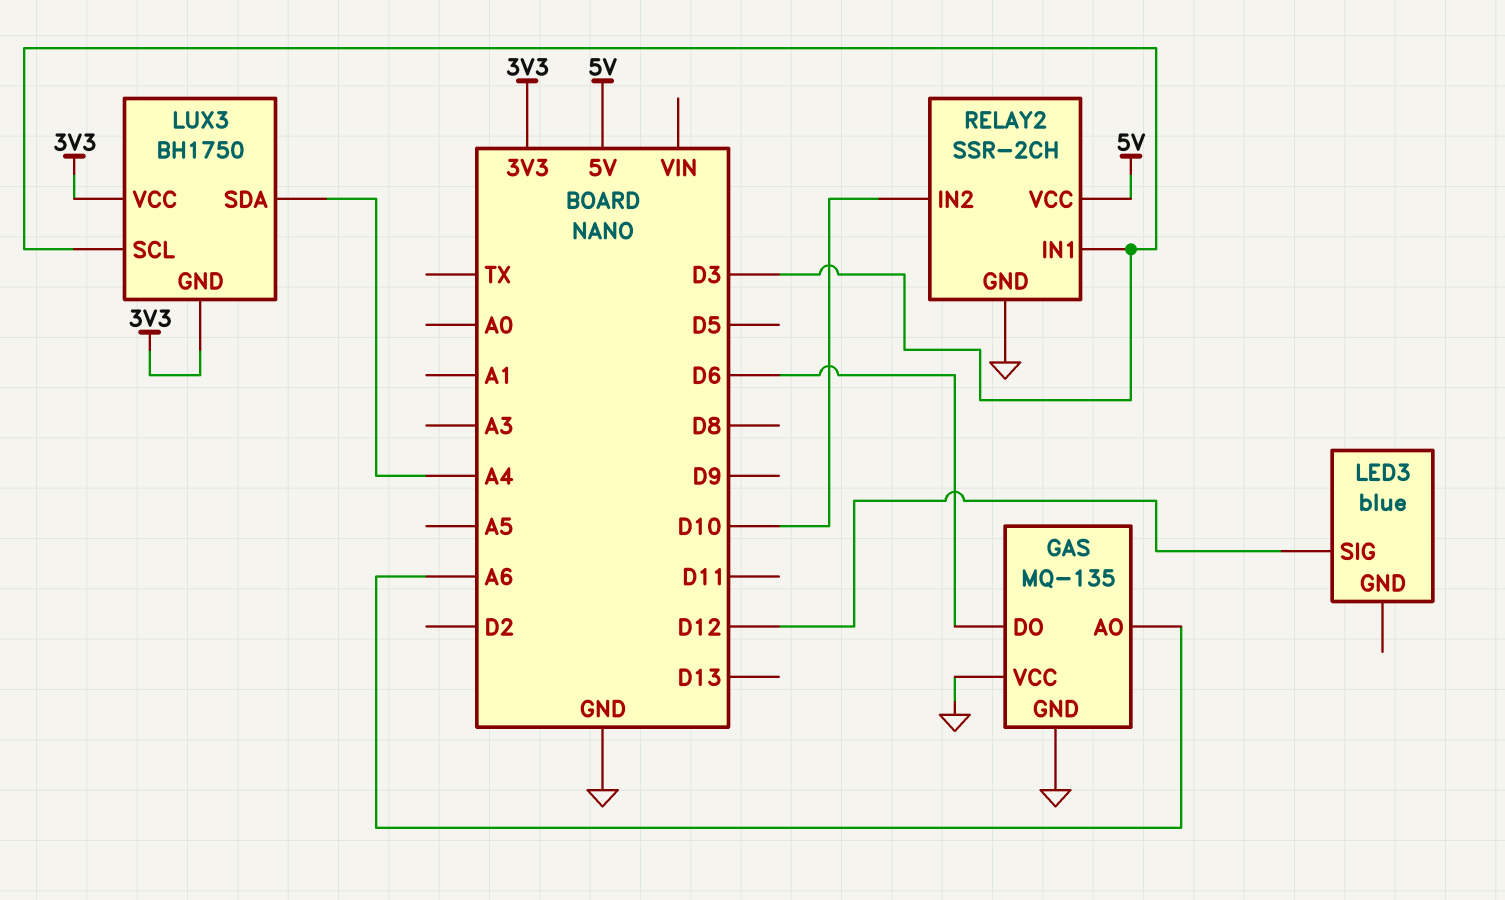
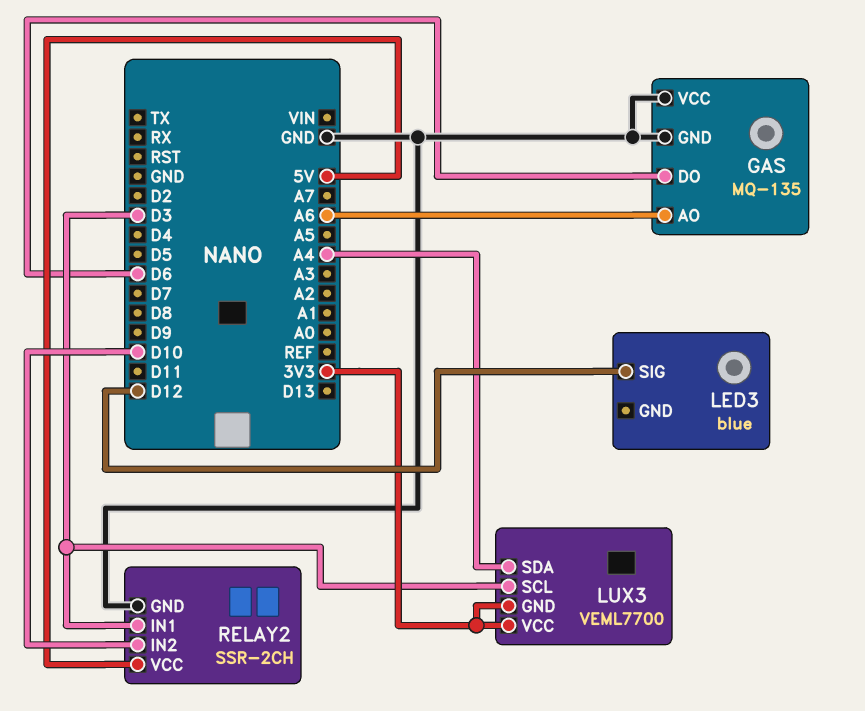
LUX3: BH1750 -> VEML7700

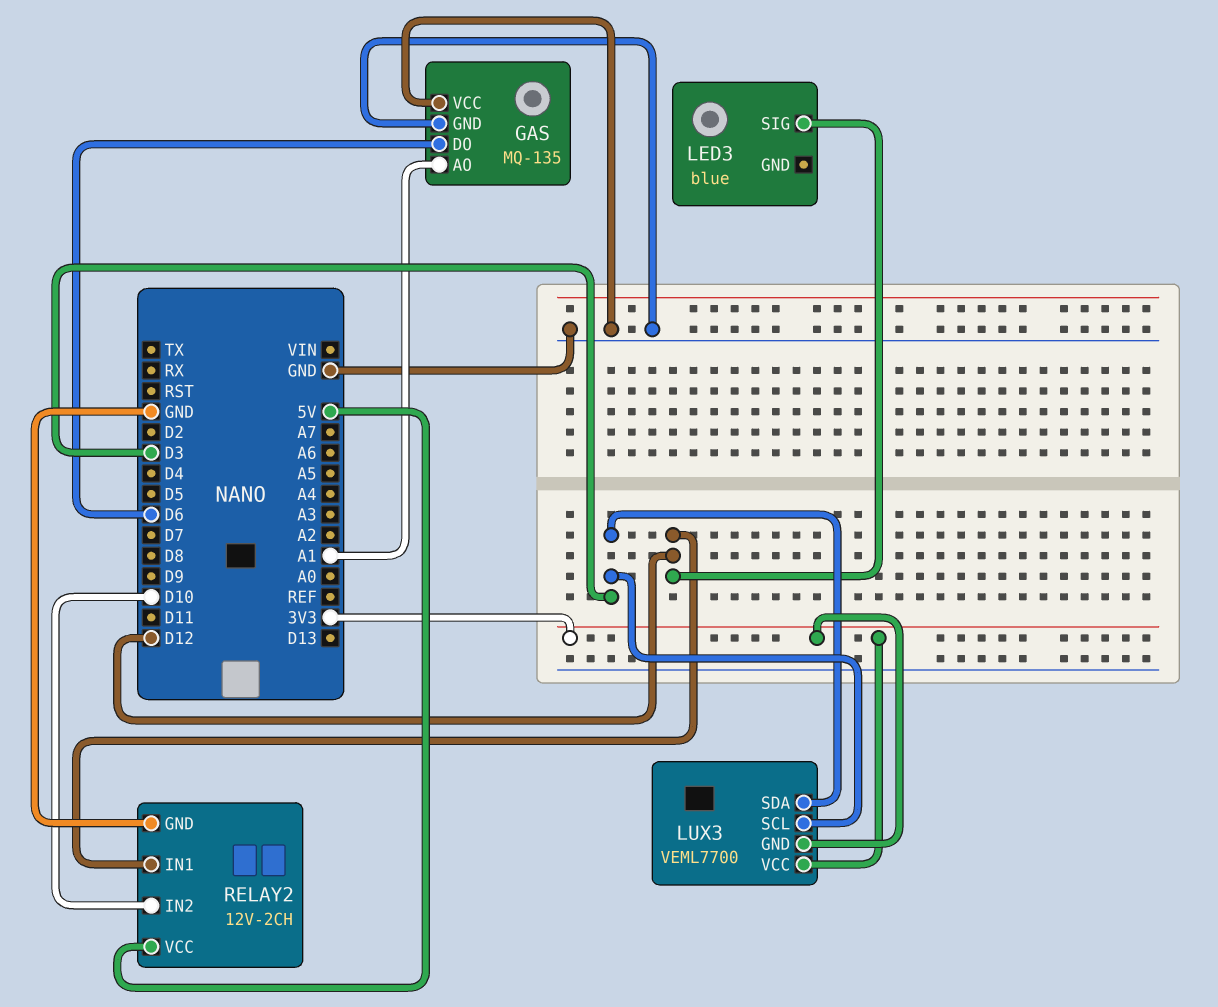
GAS pin AO: A6 -> A1
LUX3 pin SDA: A4 -> D3
RELAY2: SSR-2CH -> 12V-2CH
RELAY2 pin IN1: D3 -> D12

